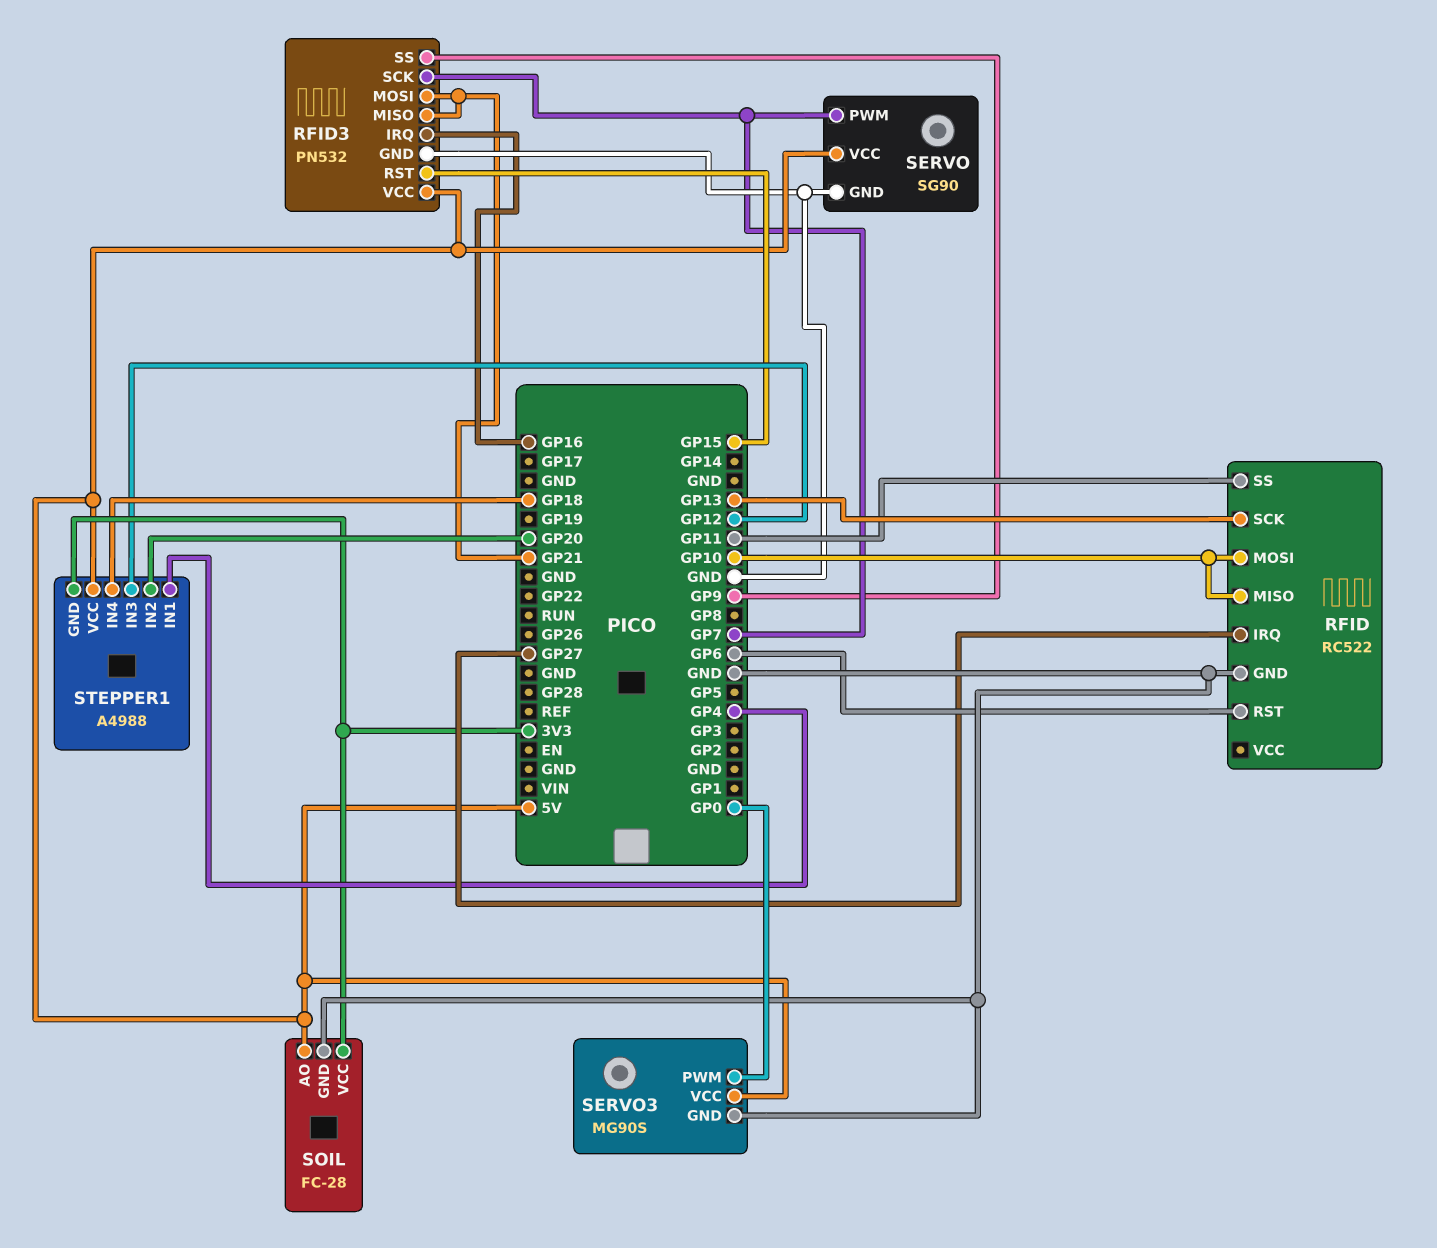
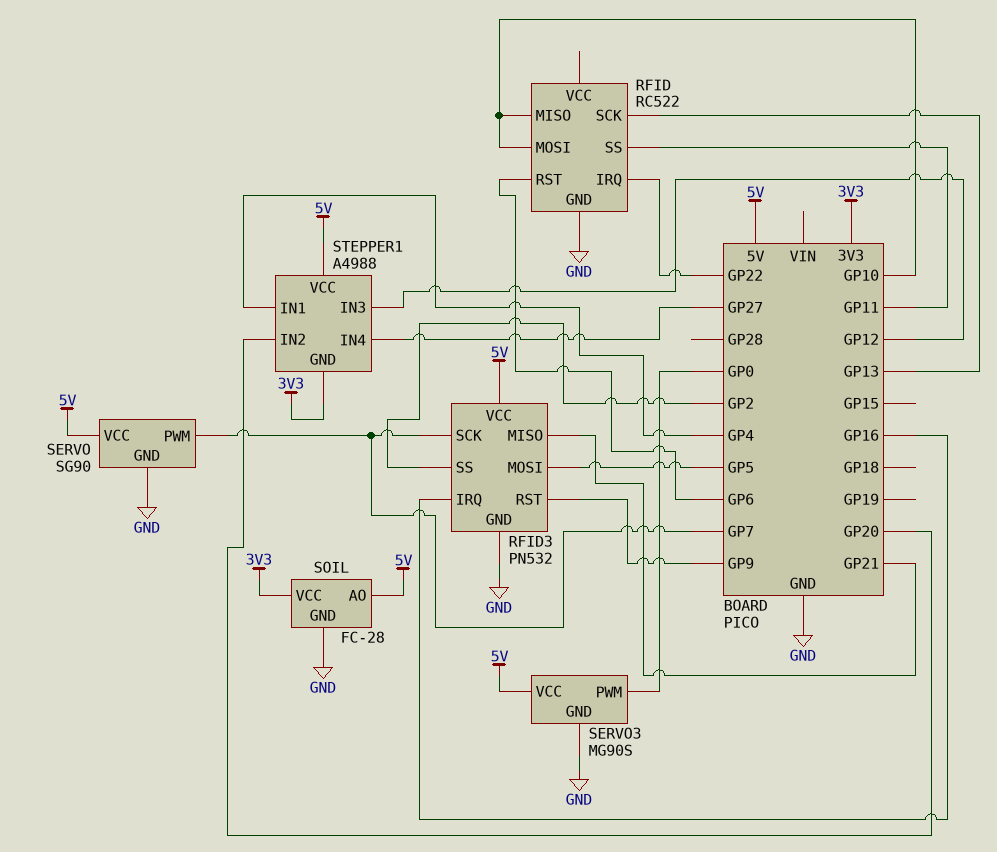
RFID pin IRQ: GP27 -> GP22
RFID3 pin MOSI: GP21 -> GP5
RFID3 pin RST: GP15 -> GP9
RFID3 pin SS: GP9 -> GP2
STEPPER1 pin IN4: GP18 -> GP27

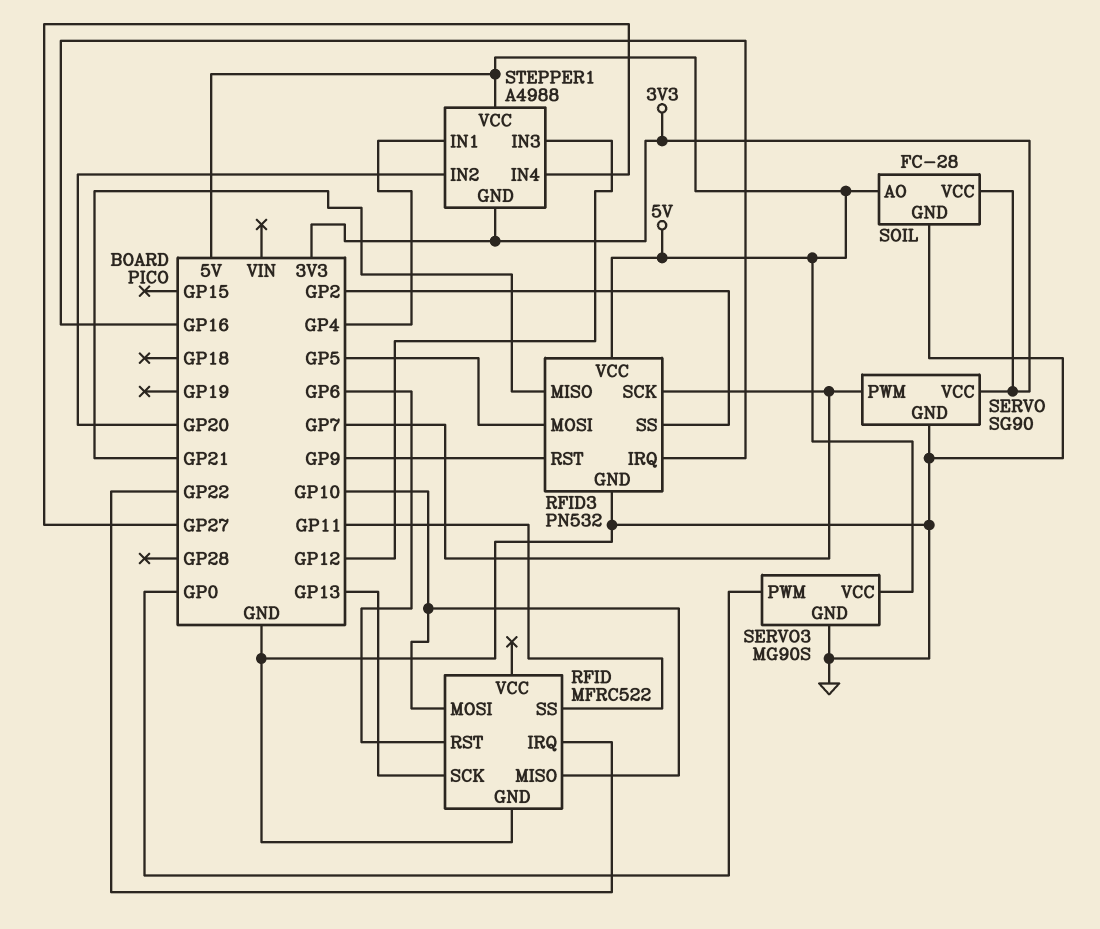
RFID: RC522 -> MFRC522
SERVO pin VCC: 5V -> 3V3

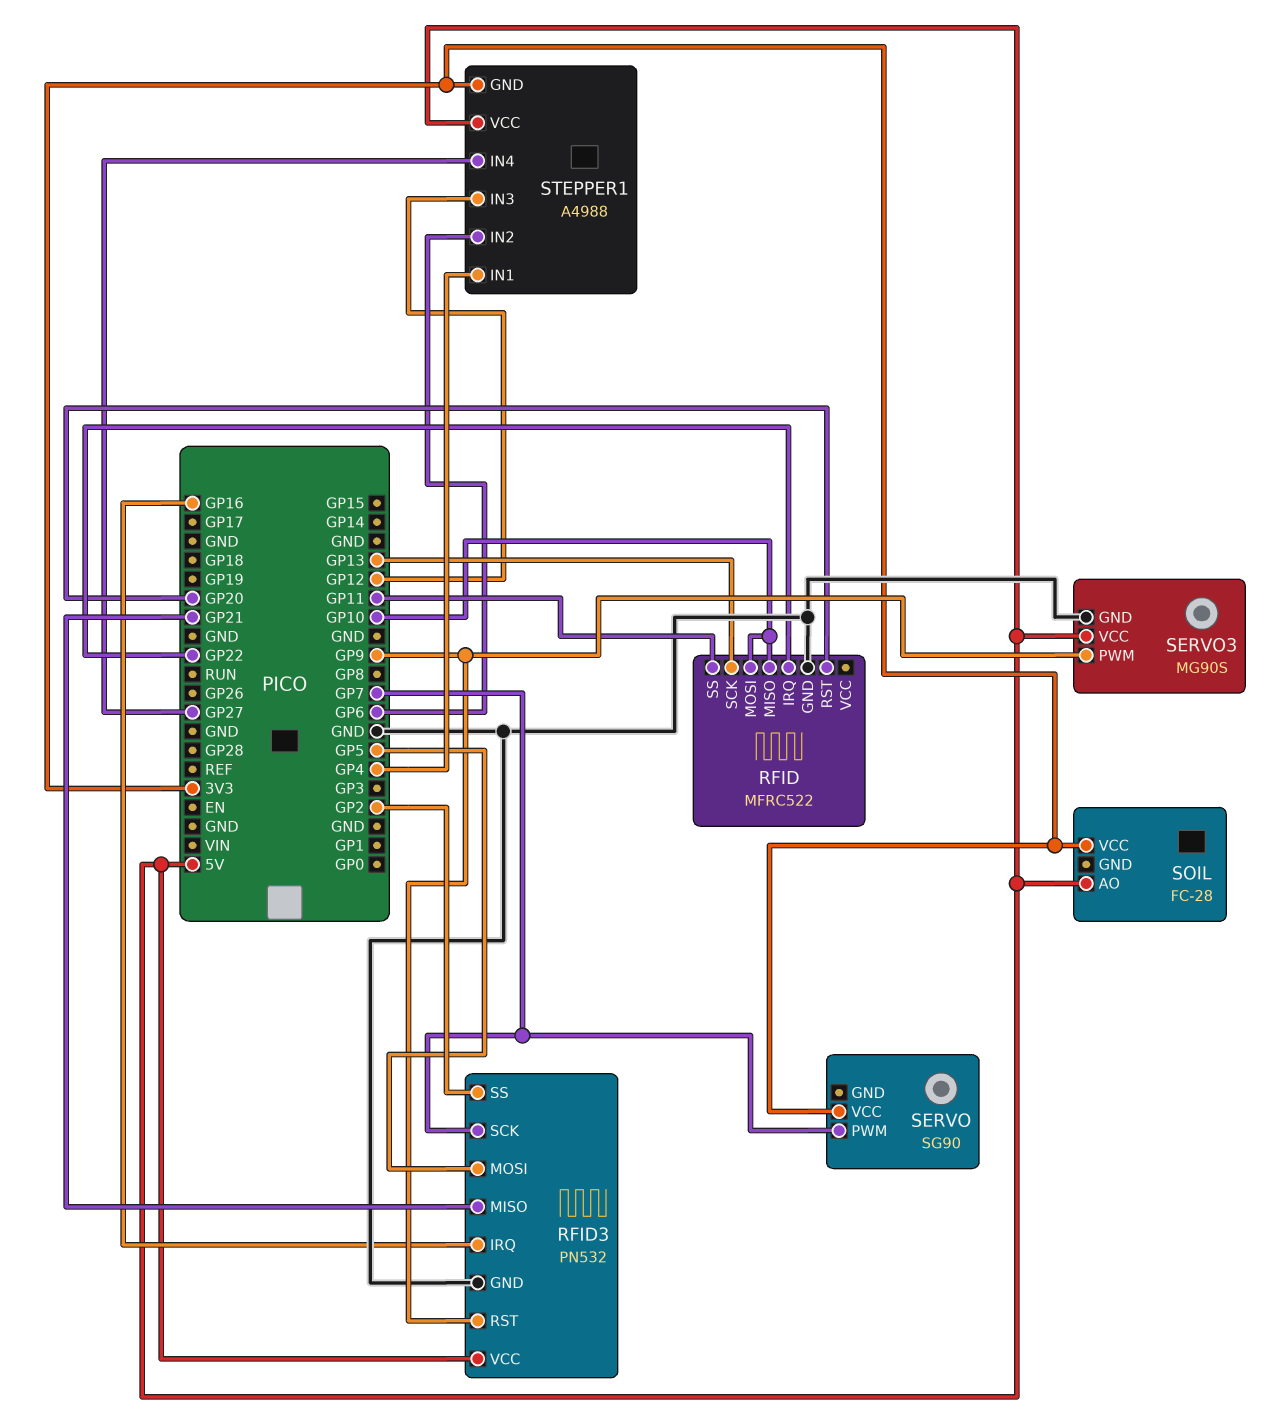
RFID pin RST: GP6 -> GP20
SERVO pin GND: GND -> none
SERVO3 pin PWM: GP0 -> GP9
SOIL pin GND: GND -> none
STEPPER1 pin IN2: GP20 -> GP6

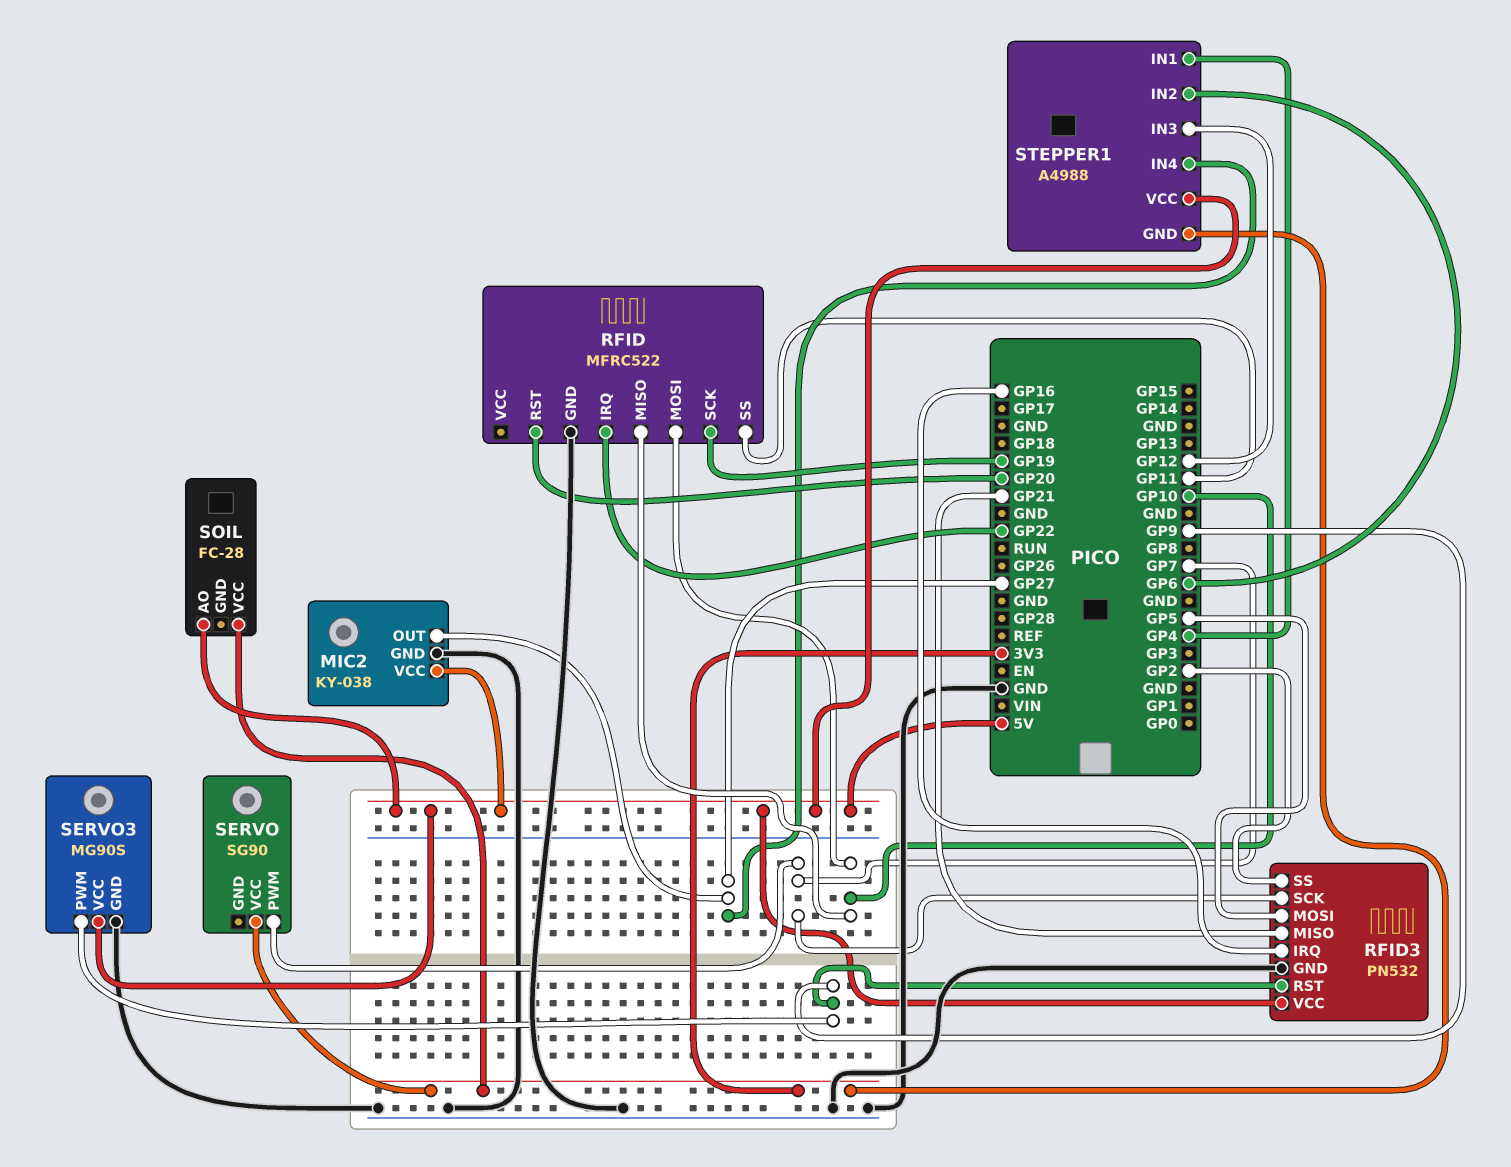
MIC2: none -> KY-038
MIC2 pin GND: none -> GND
MIC2 pin OUT: none -> GP27
MIC2 pin VCC: none -> 5V
RFID pin SCK: GP13 -> GP19

